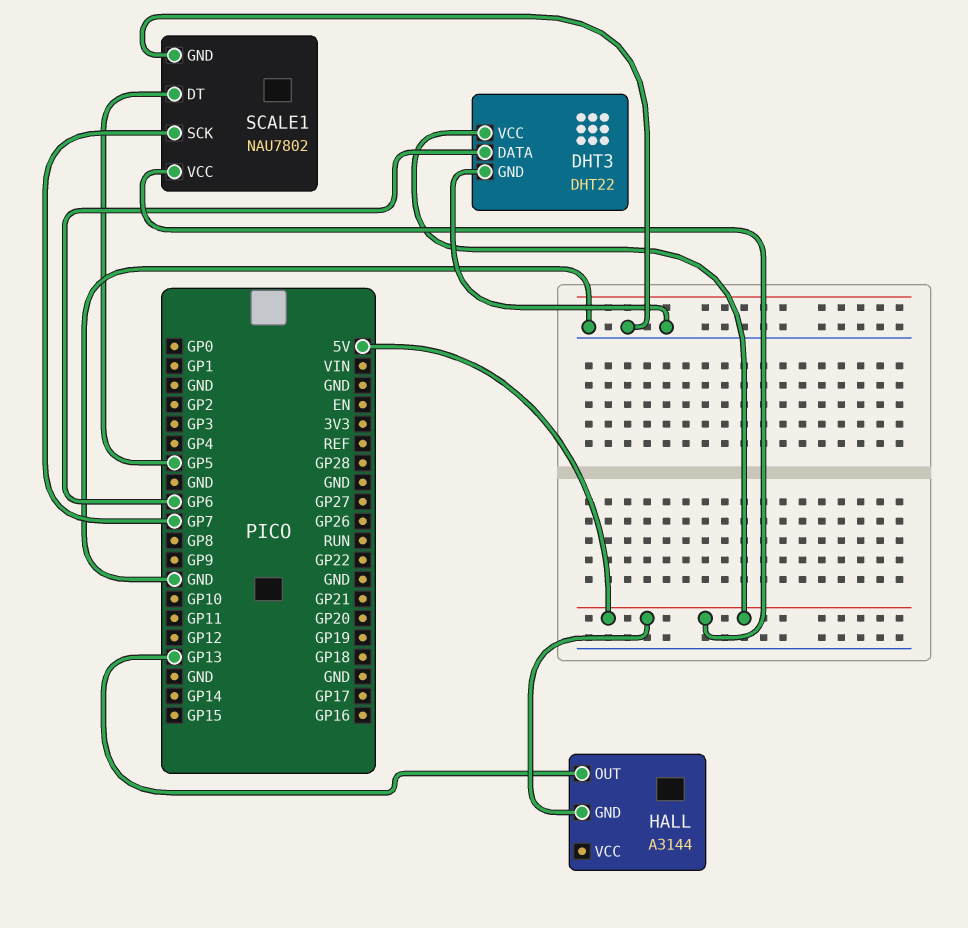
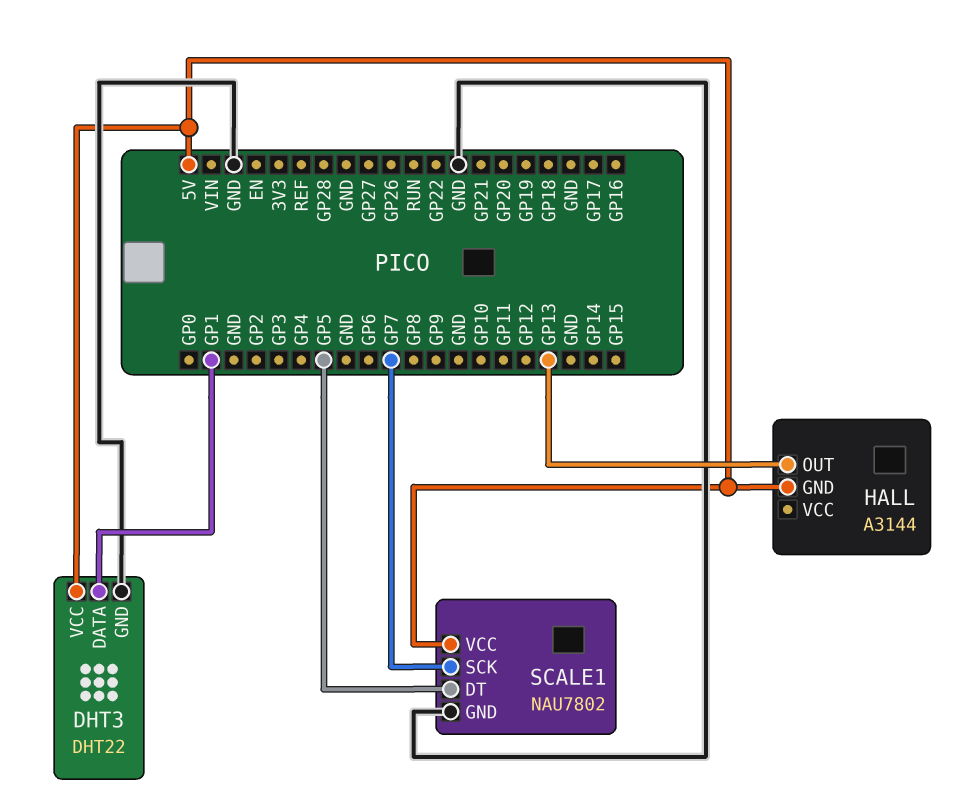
DHT3 pin DATA: GP6 -> GP1

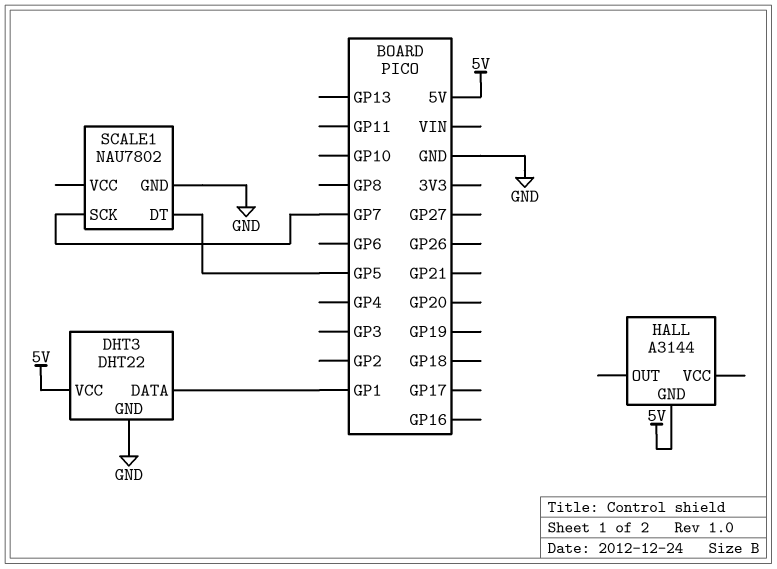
HALL pin OUT: GP13 -> none
SCALE1 pin VCC: 5V -> none

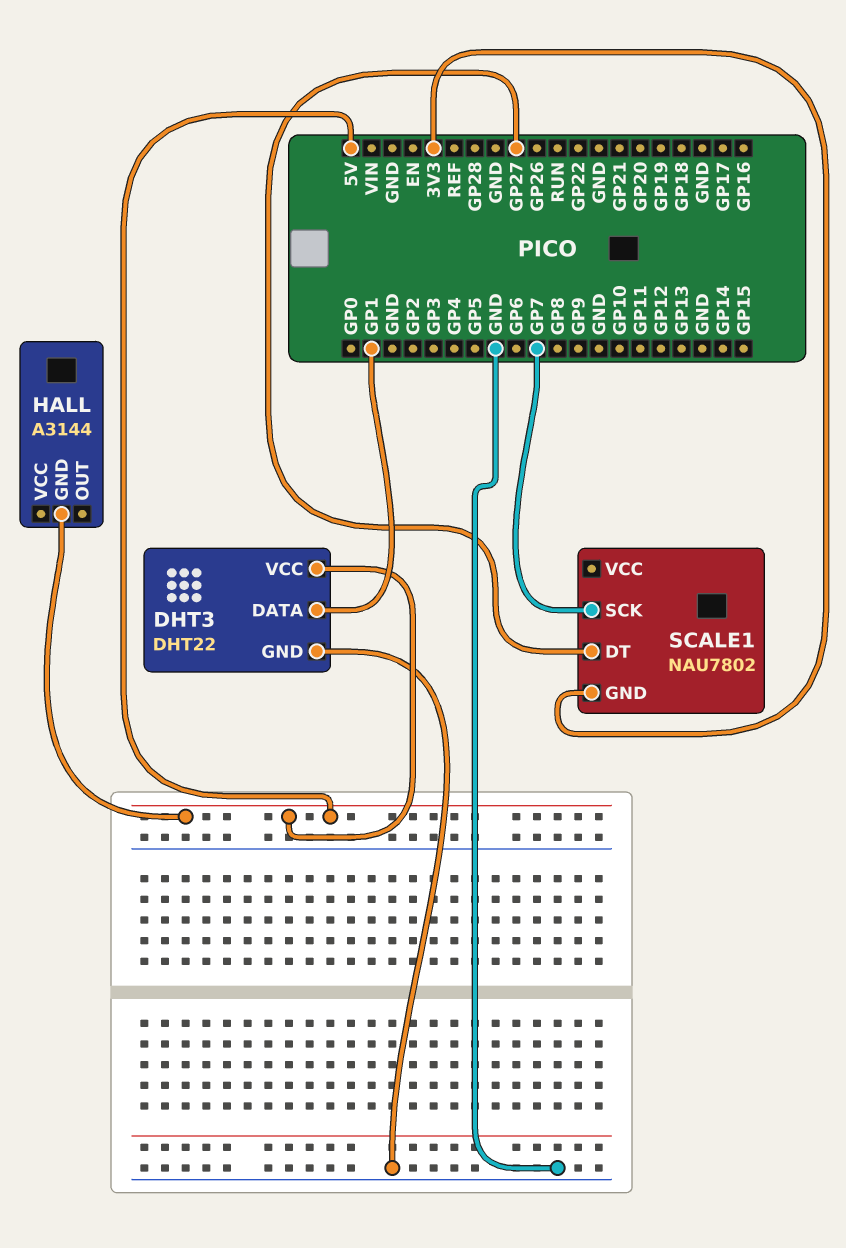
SCALE1 pin DT: GP5 -> GP27
SCALE1 pin GND: GND -> 3V3

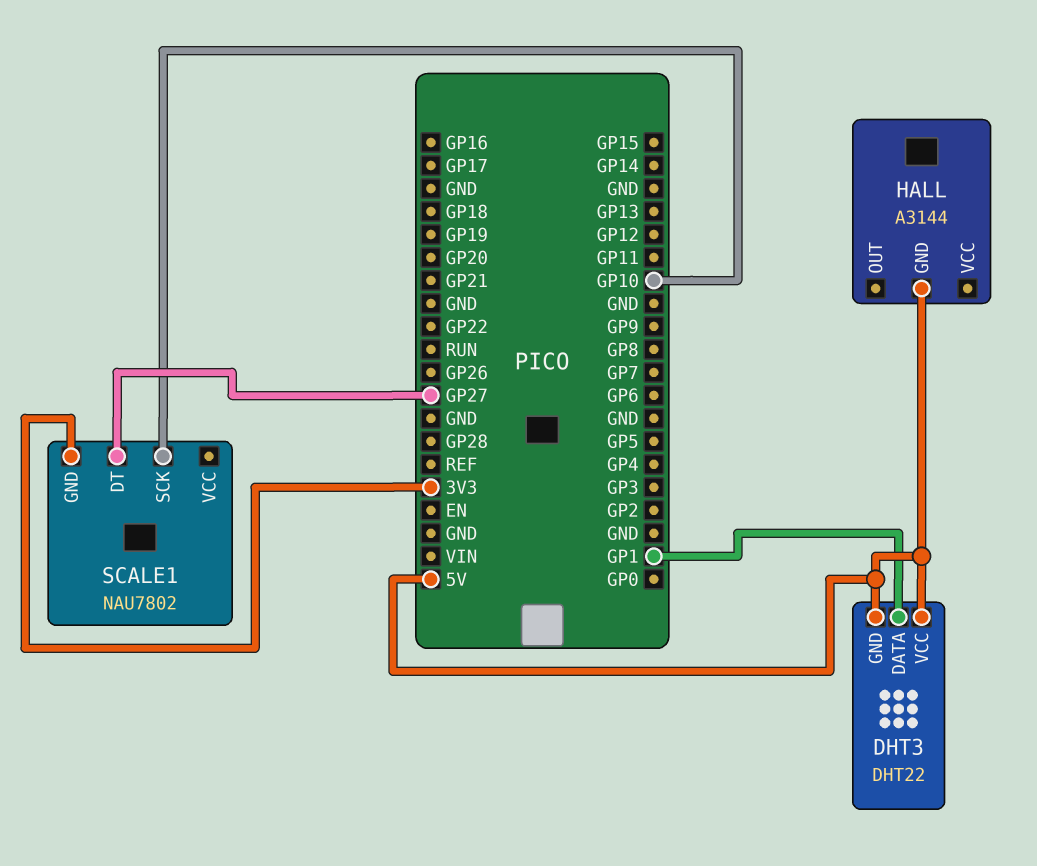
DHT3 pin GND: GND -> 5V
SCALE1 pin SCK: GP7 -> GP10

